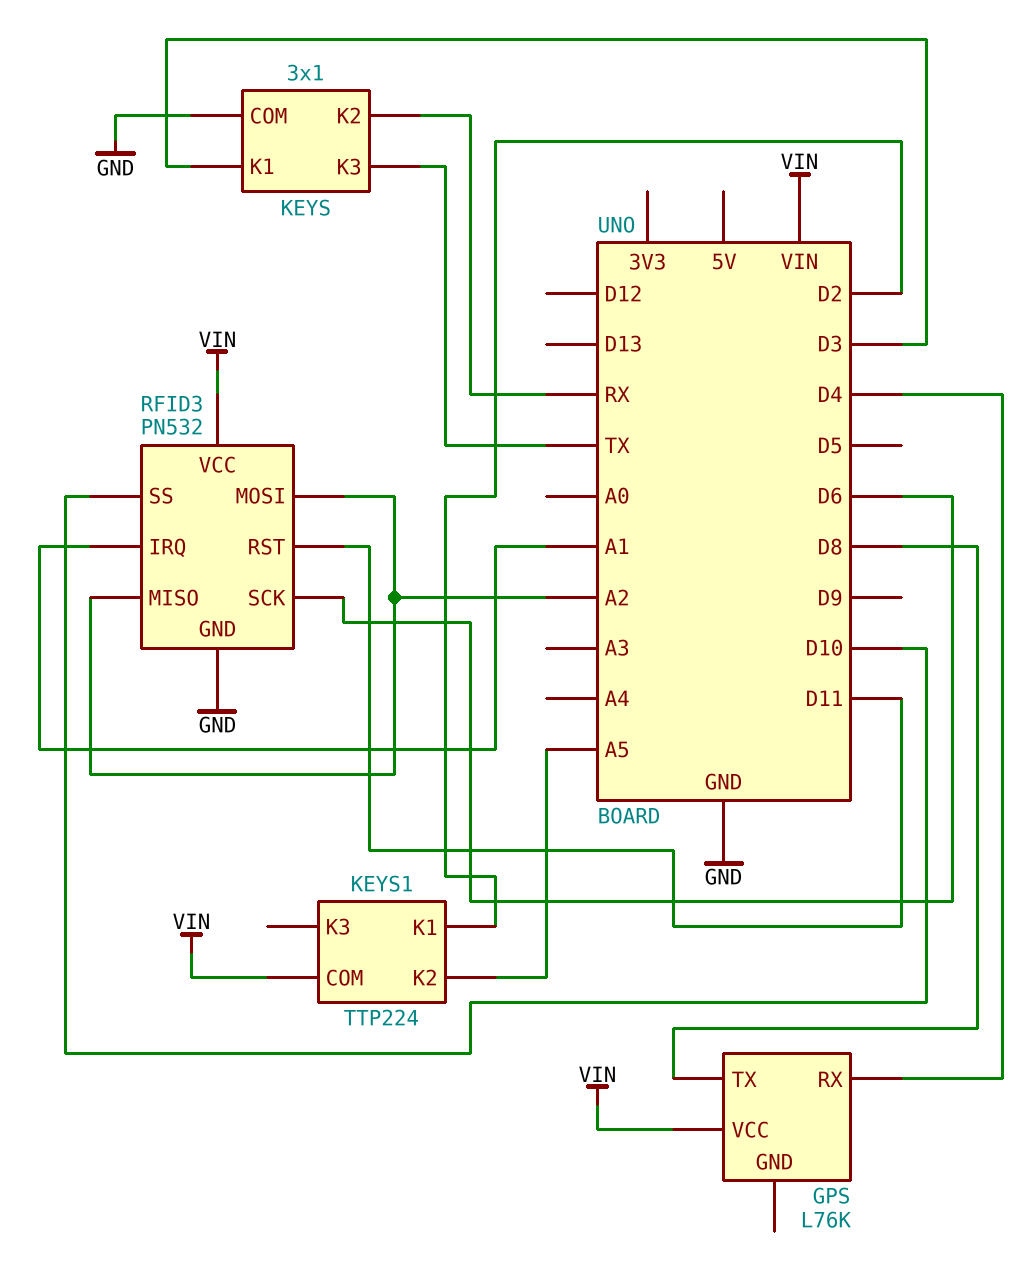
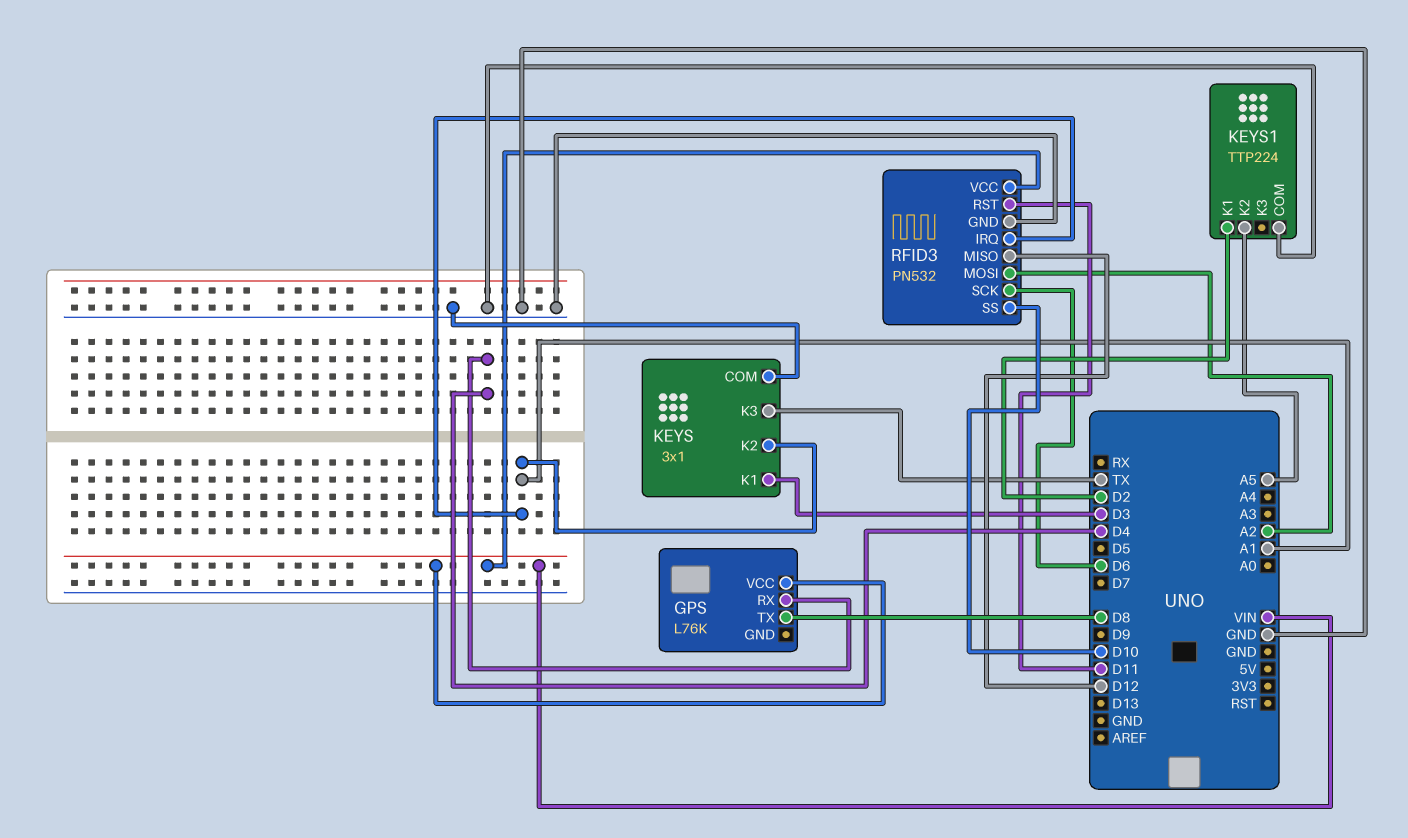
KEYS pin K2: RX -> A1
KEYS1 pin COM: VIN -> GND
RFID3 pin MISO: A2 -> D12

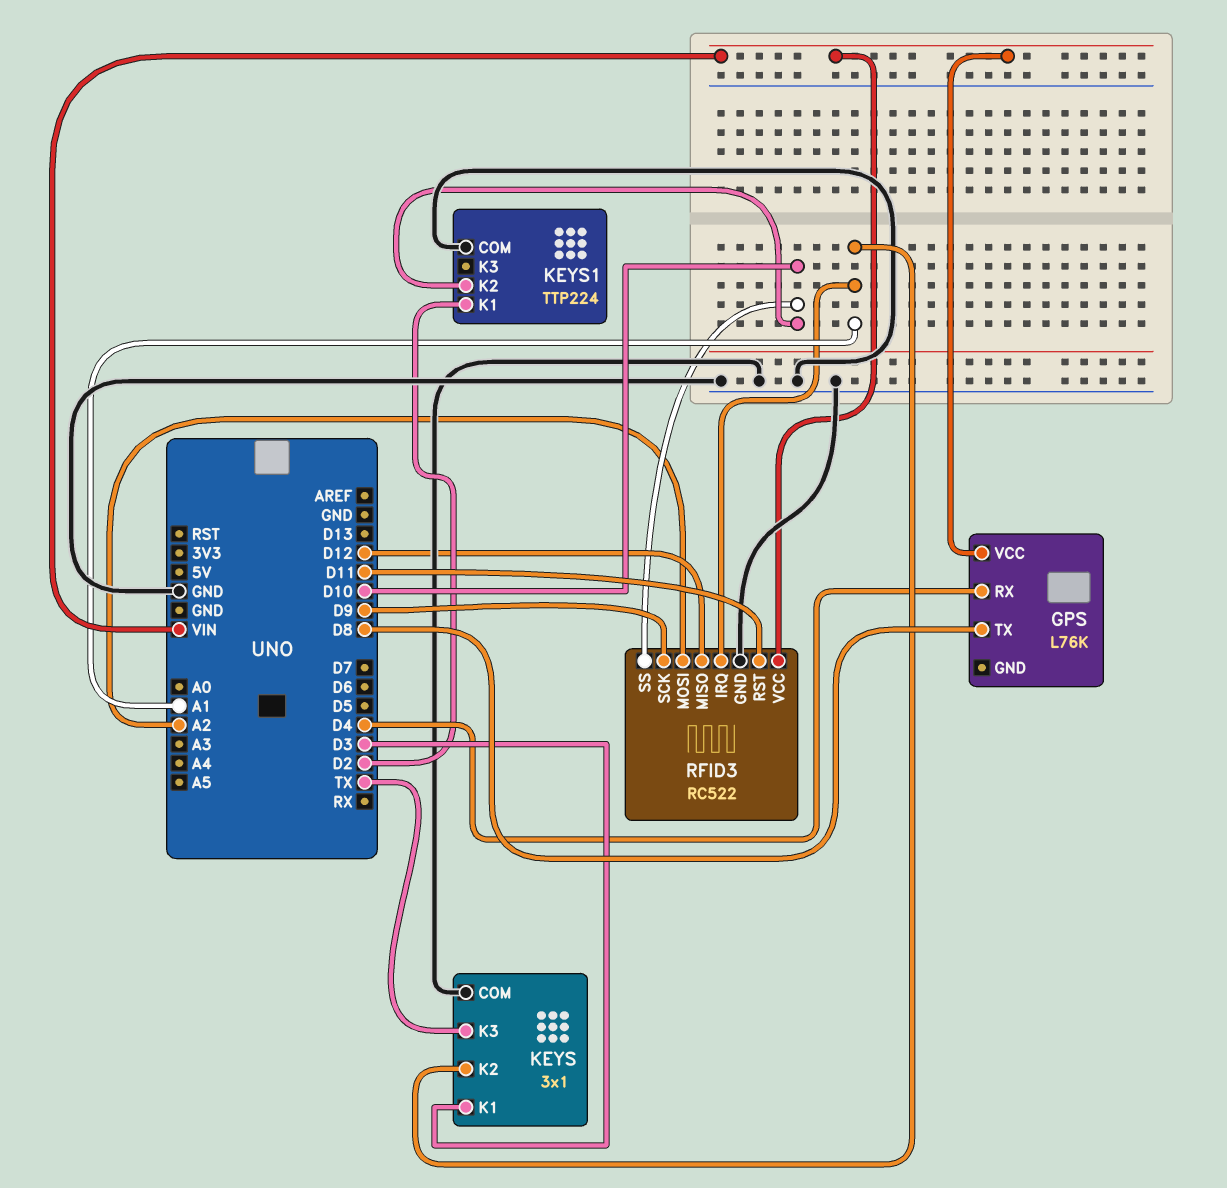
KEYS1 pin K2: A5 -> D10
RFID3: PN532 -> RC522
RFID3 pin SCK: D6 -> D9

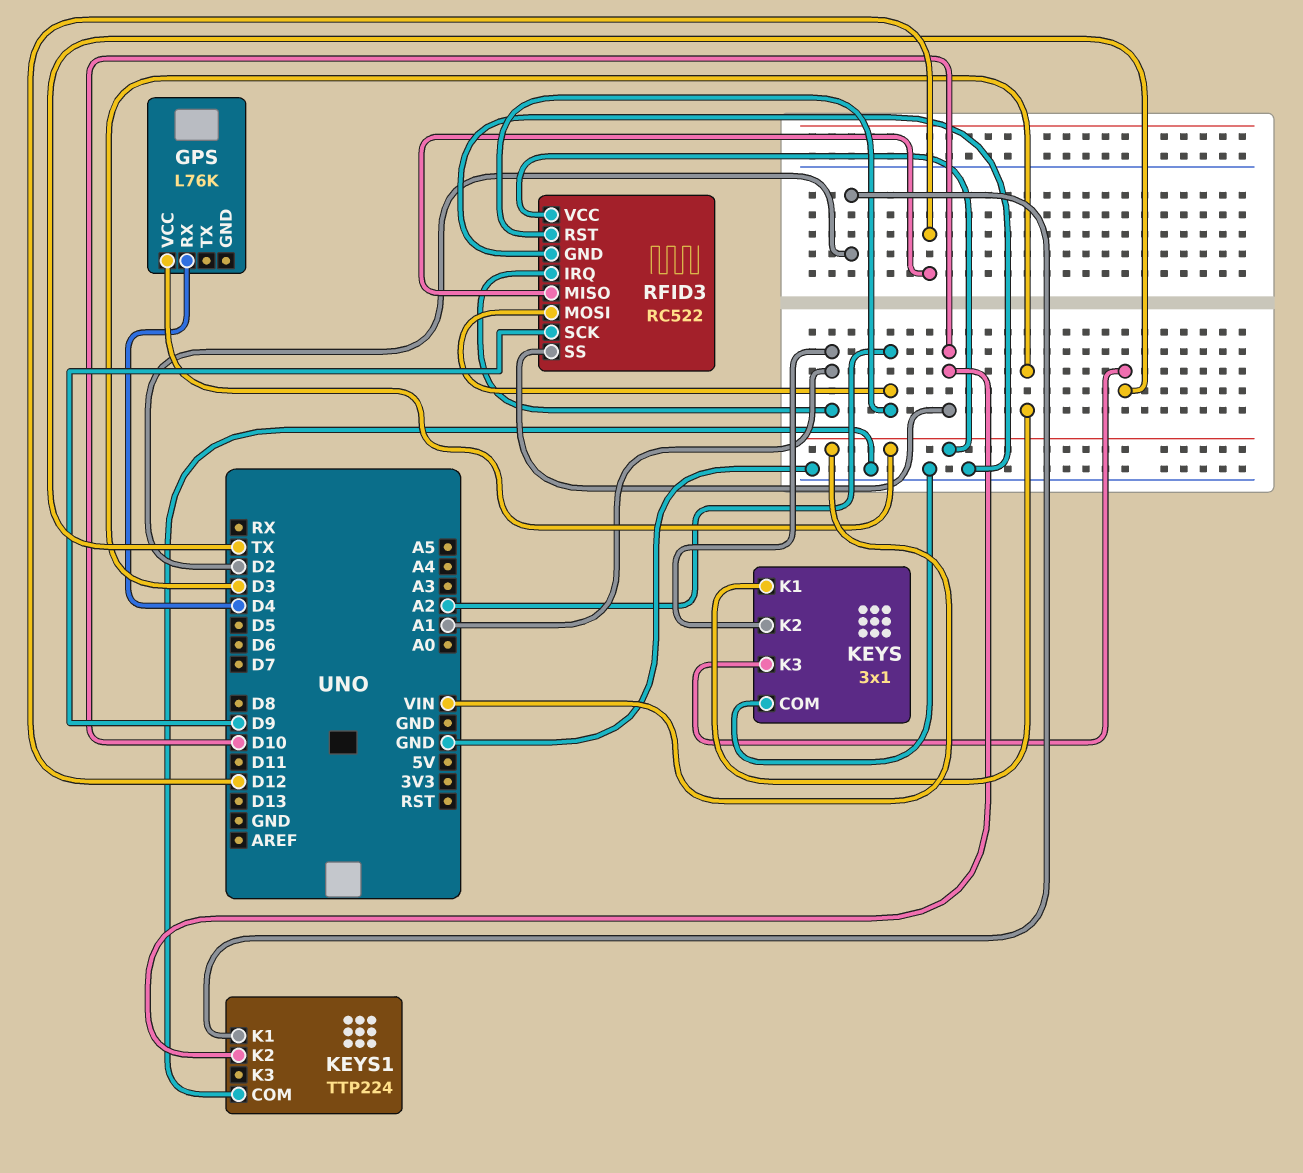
GPS pin TX: D8 -> none
RFID3 pin RST: D11 -> A2

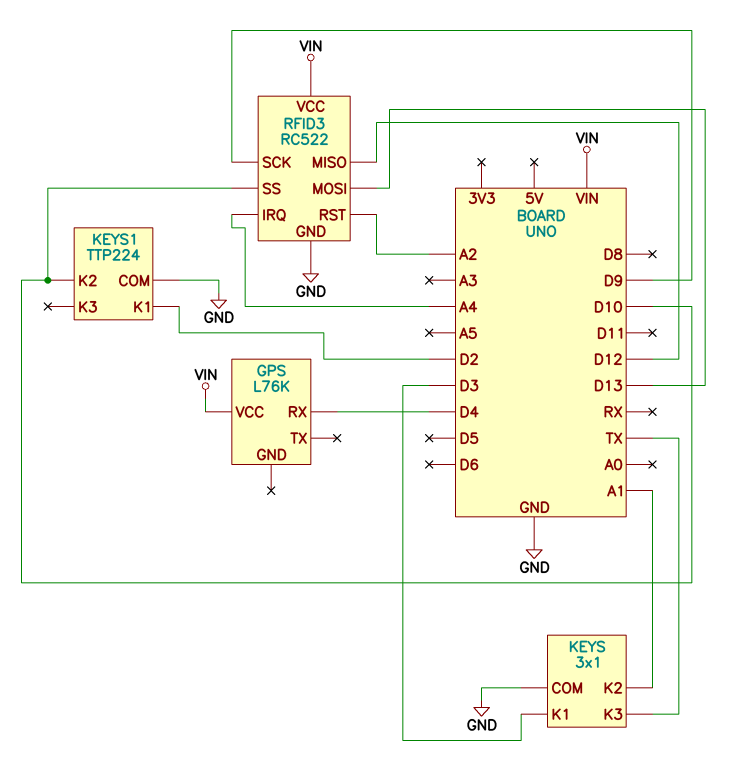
RFID3 pin IRQ: A1 -> A4
RFID3 pin MOSI: A2 -> D13

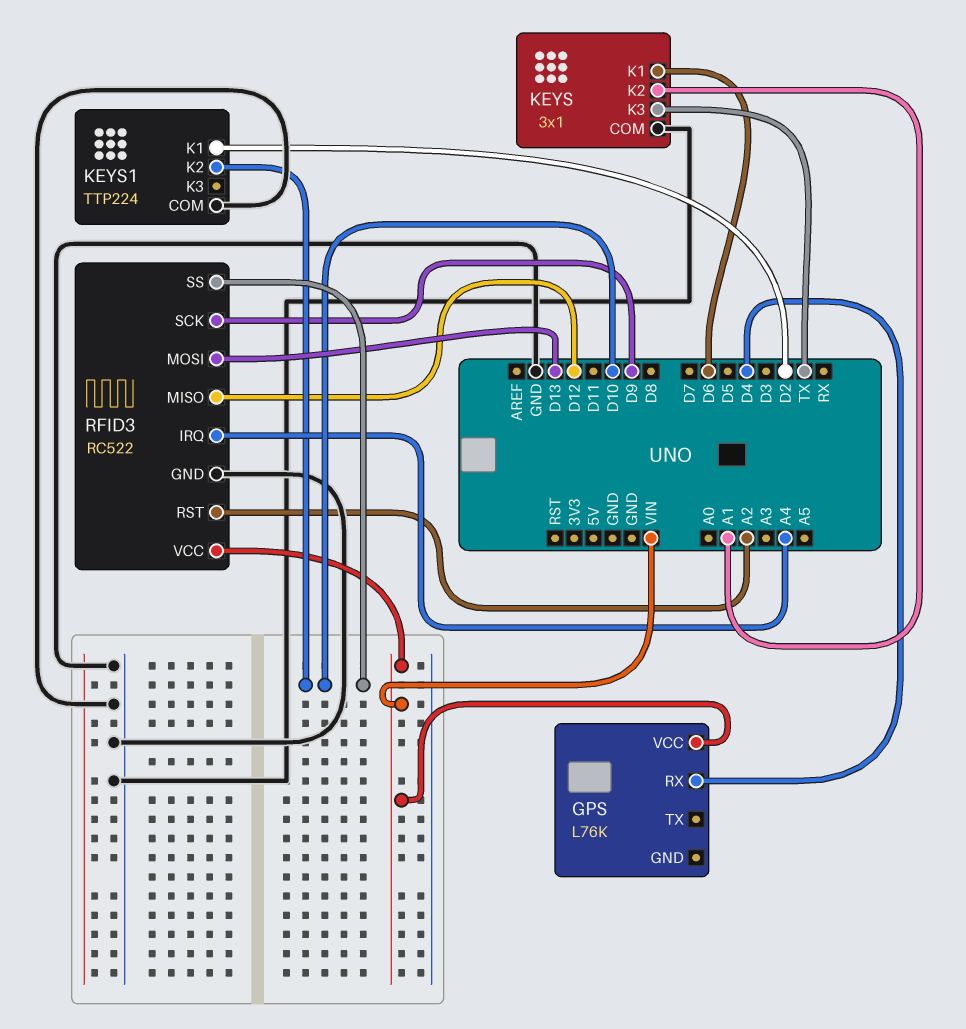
KEYS pin K1: D3 -> D6

